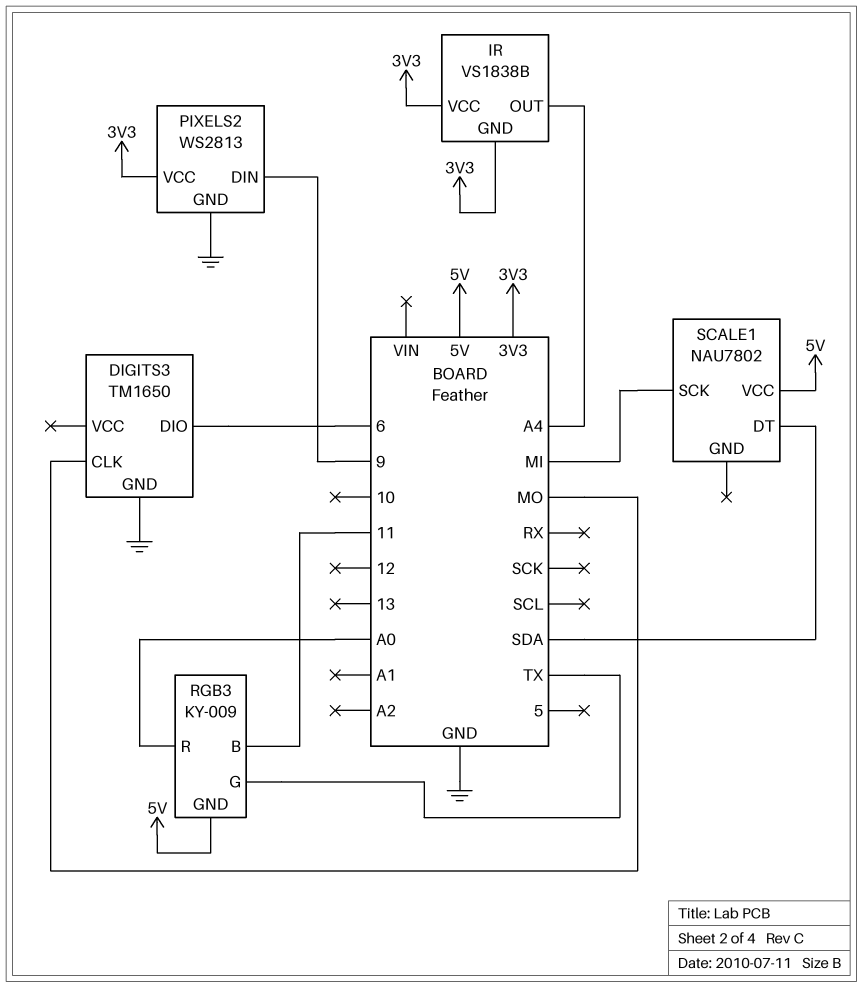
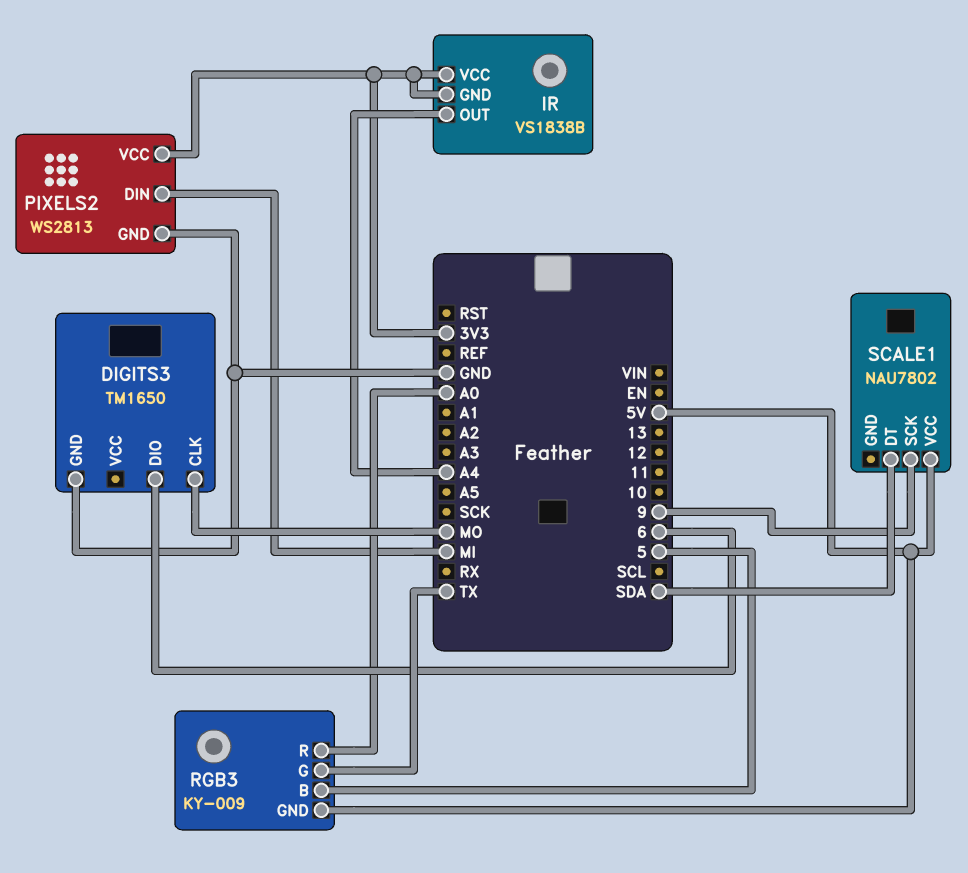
PIXELS2 pin DIN: 9 -> MI
RGB3 pin B: 11 -> 5
SCALE1 pin SCK: MI -> 9

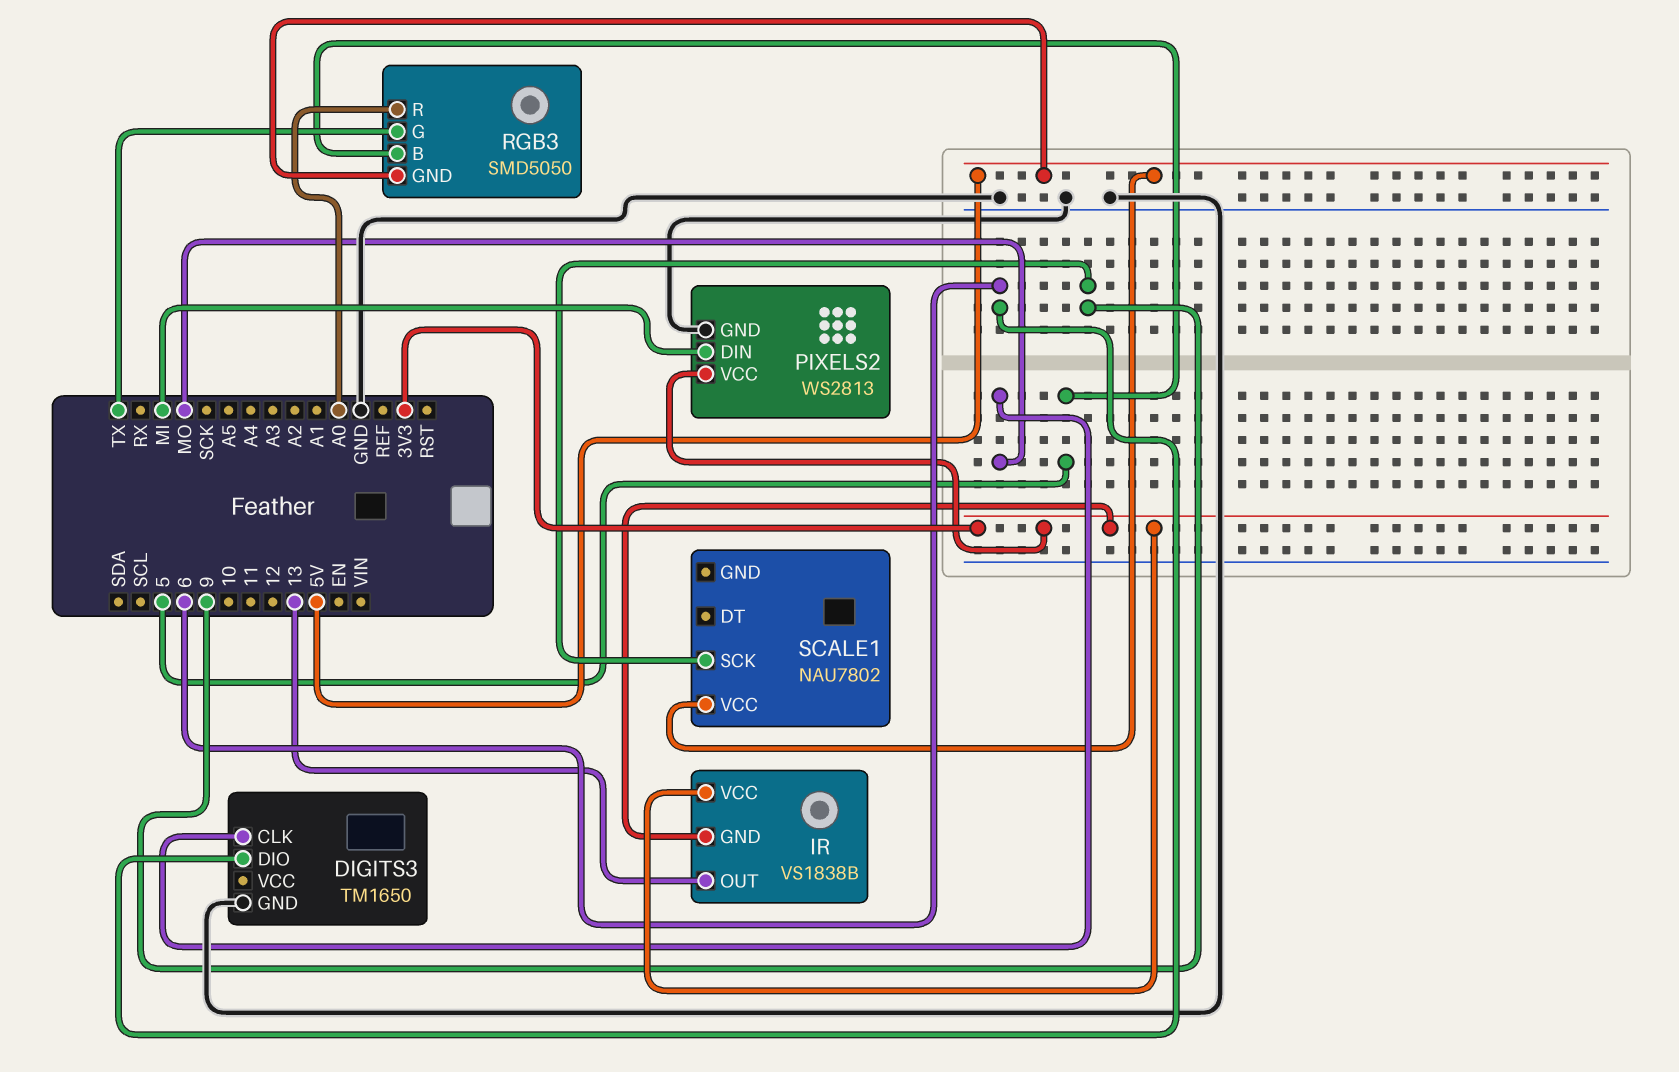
IR pin OUT: A4 -> 13
RGB3: KY-009 -> SMD5050
SCALE1 pin DT: SDA -> none

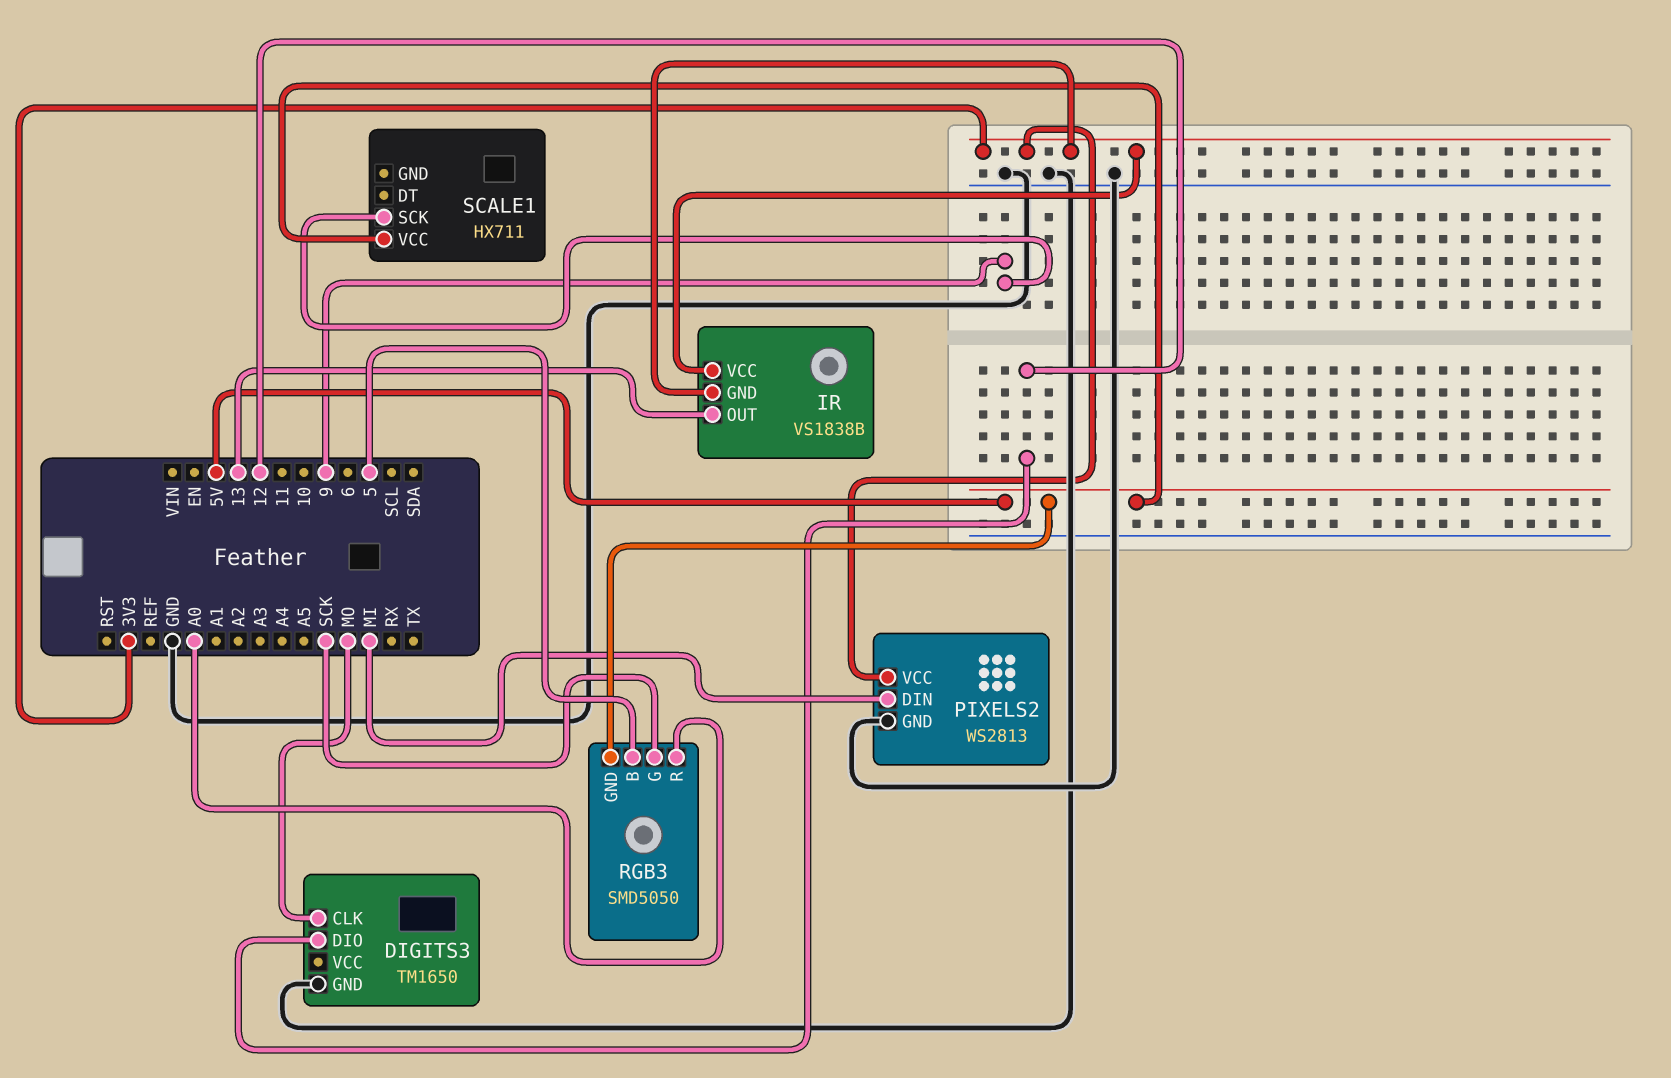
DIGITS3 pin DIO: 6 -> 12
RGB3 pin G: TX -> SCK
SCALE1: NAU7802 -> HX711

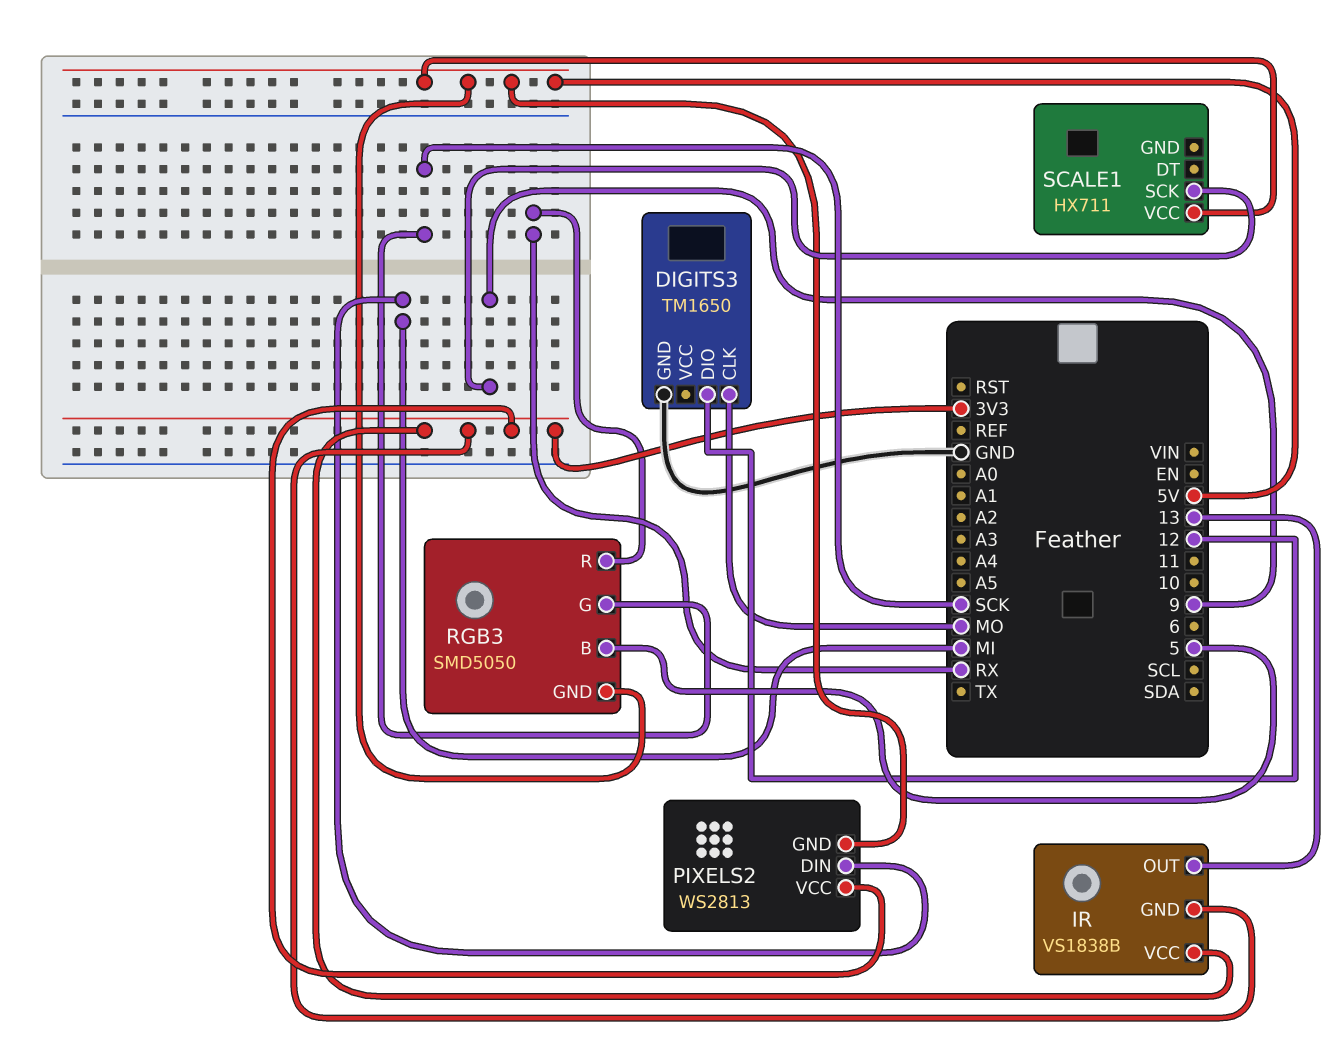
PIXELS2 pin GND: GND -> 5V
RGB3 pin R: A0 -> RX

